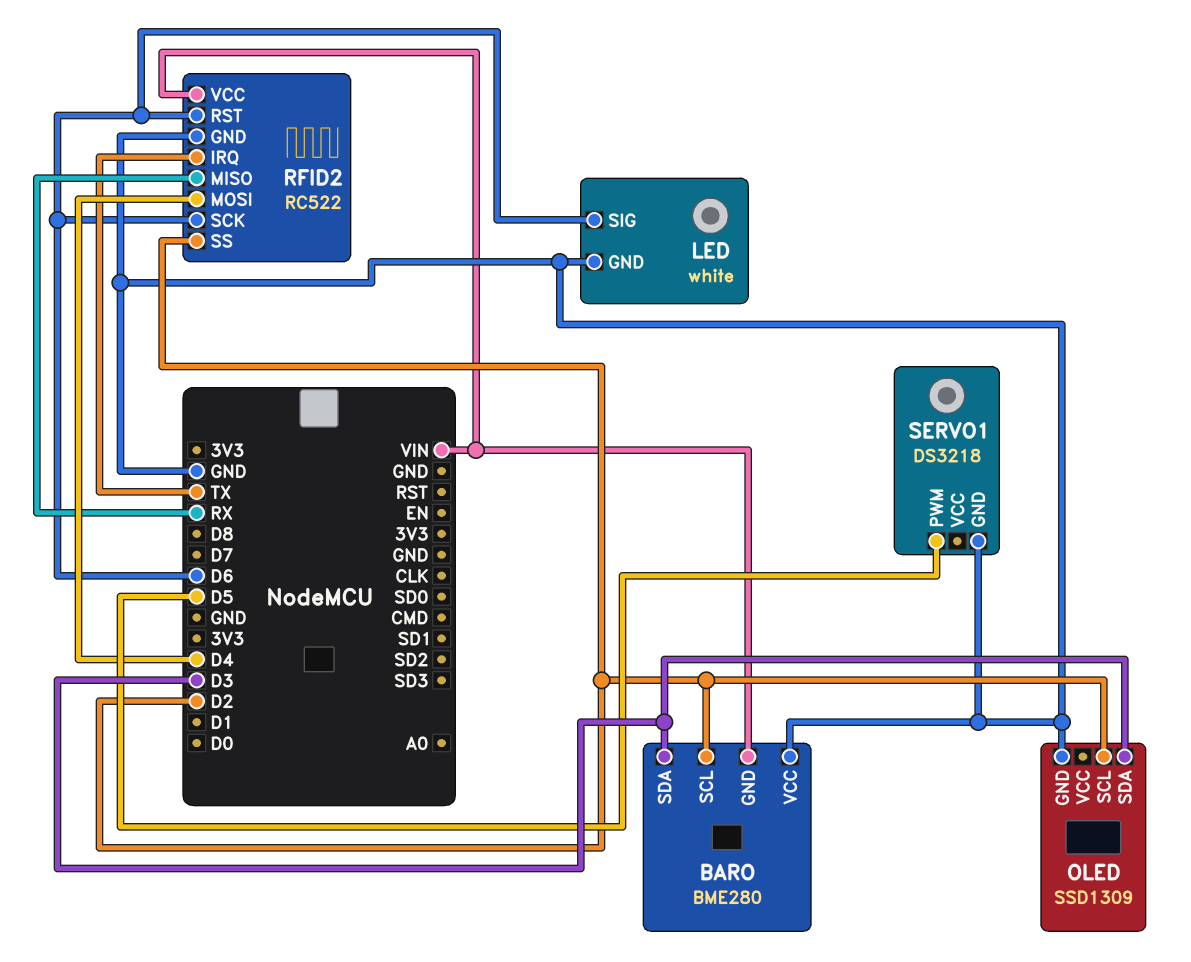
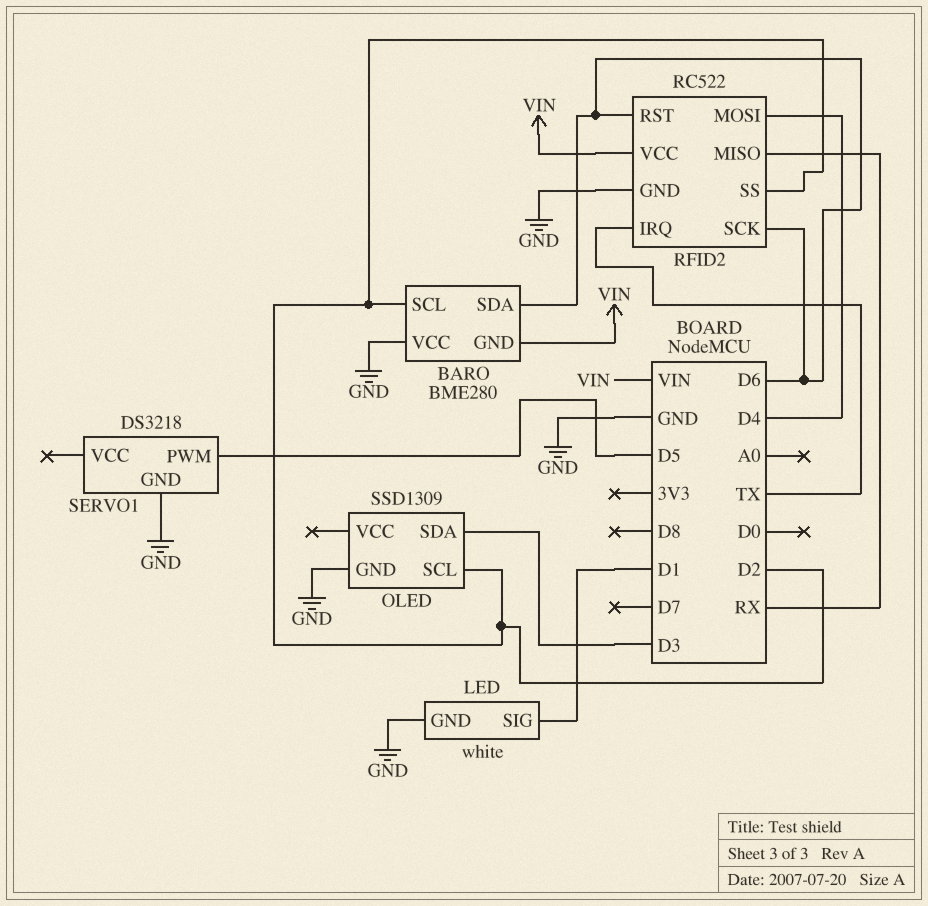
BARO pin SDA: D3 -> D6
LED pin SIG: D6 -> D1

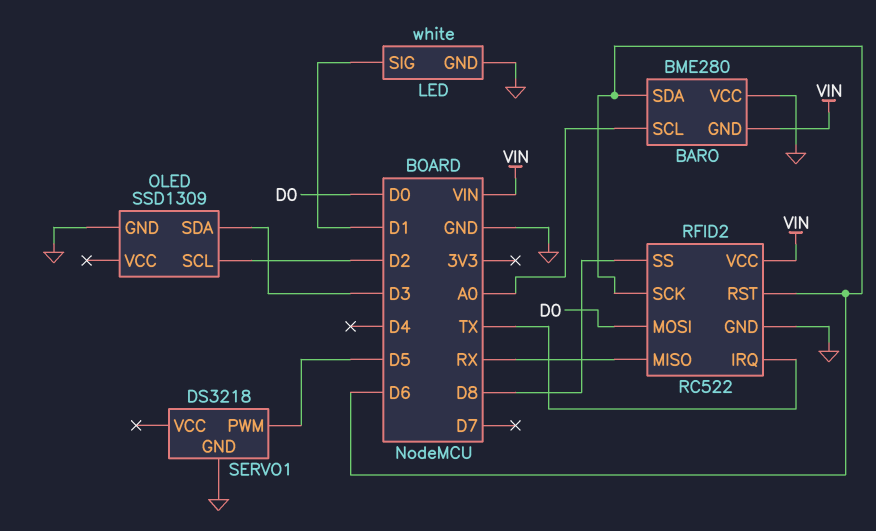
BARO pin SCL: D2 -> A0
RFID2 pin MOSI: D4 -> D0
RFID2 pin SS: D2 -> D8

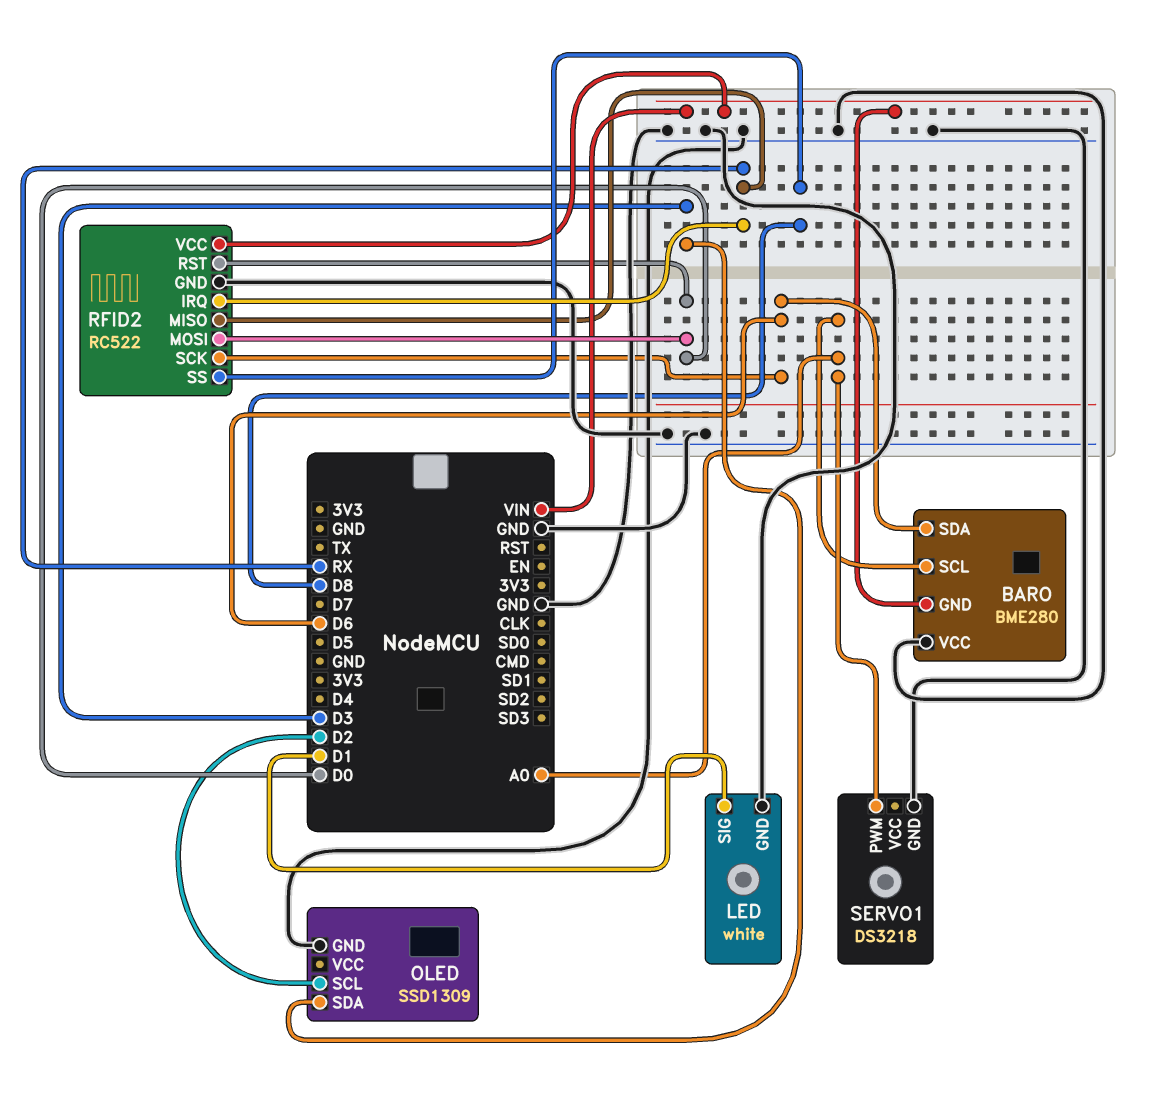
RFID2 pin IRQ: TX -> RX
RFID2 pin RST: D6 -> D0
SERVO1 pin PWM: D5 -> A0

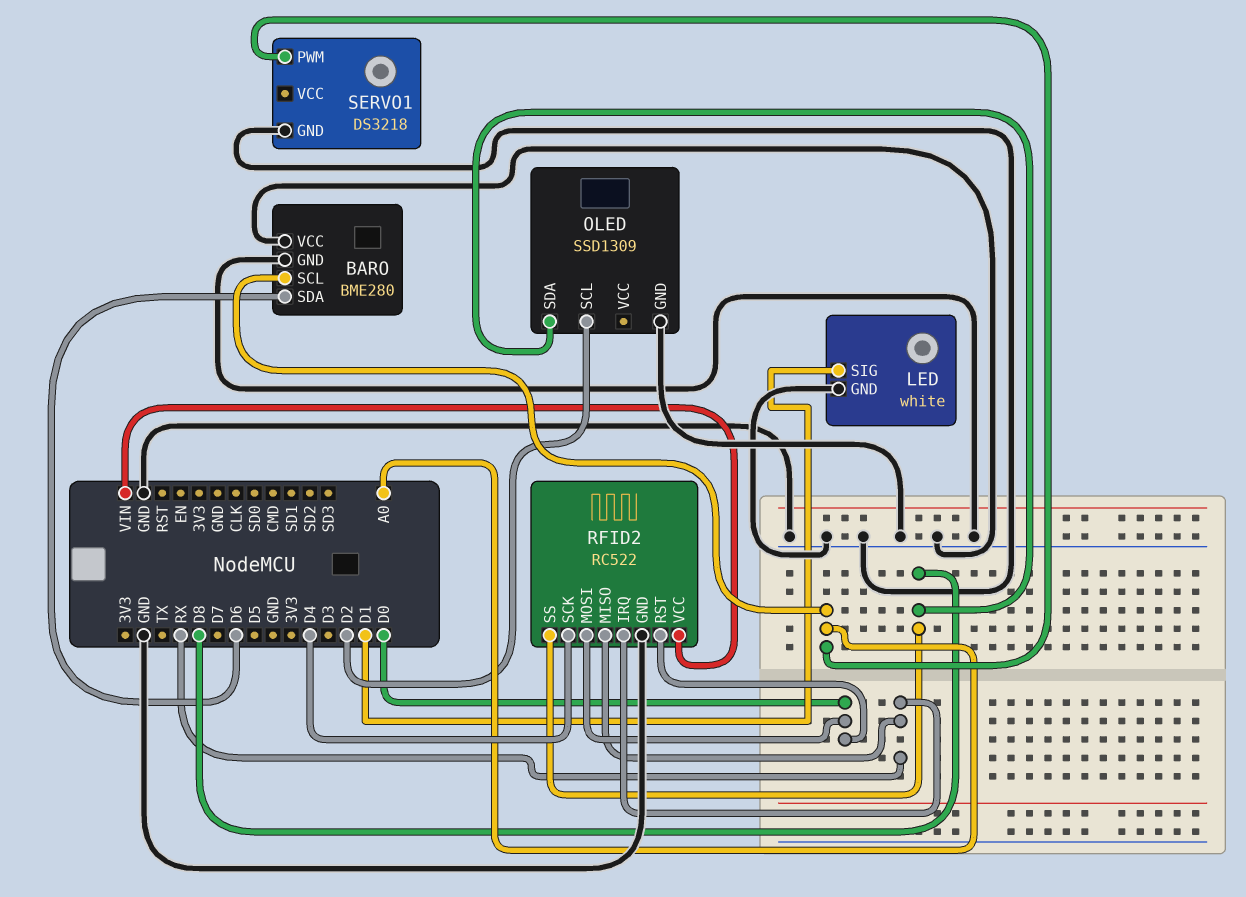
BARO pin GND: VIN -> GND
OLED pin SDA: D3 -> D8
RFID2 pin SCK: D6 -> D4

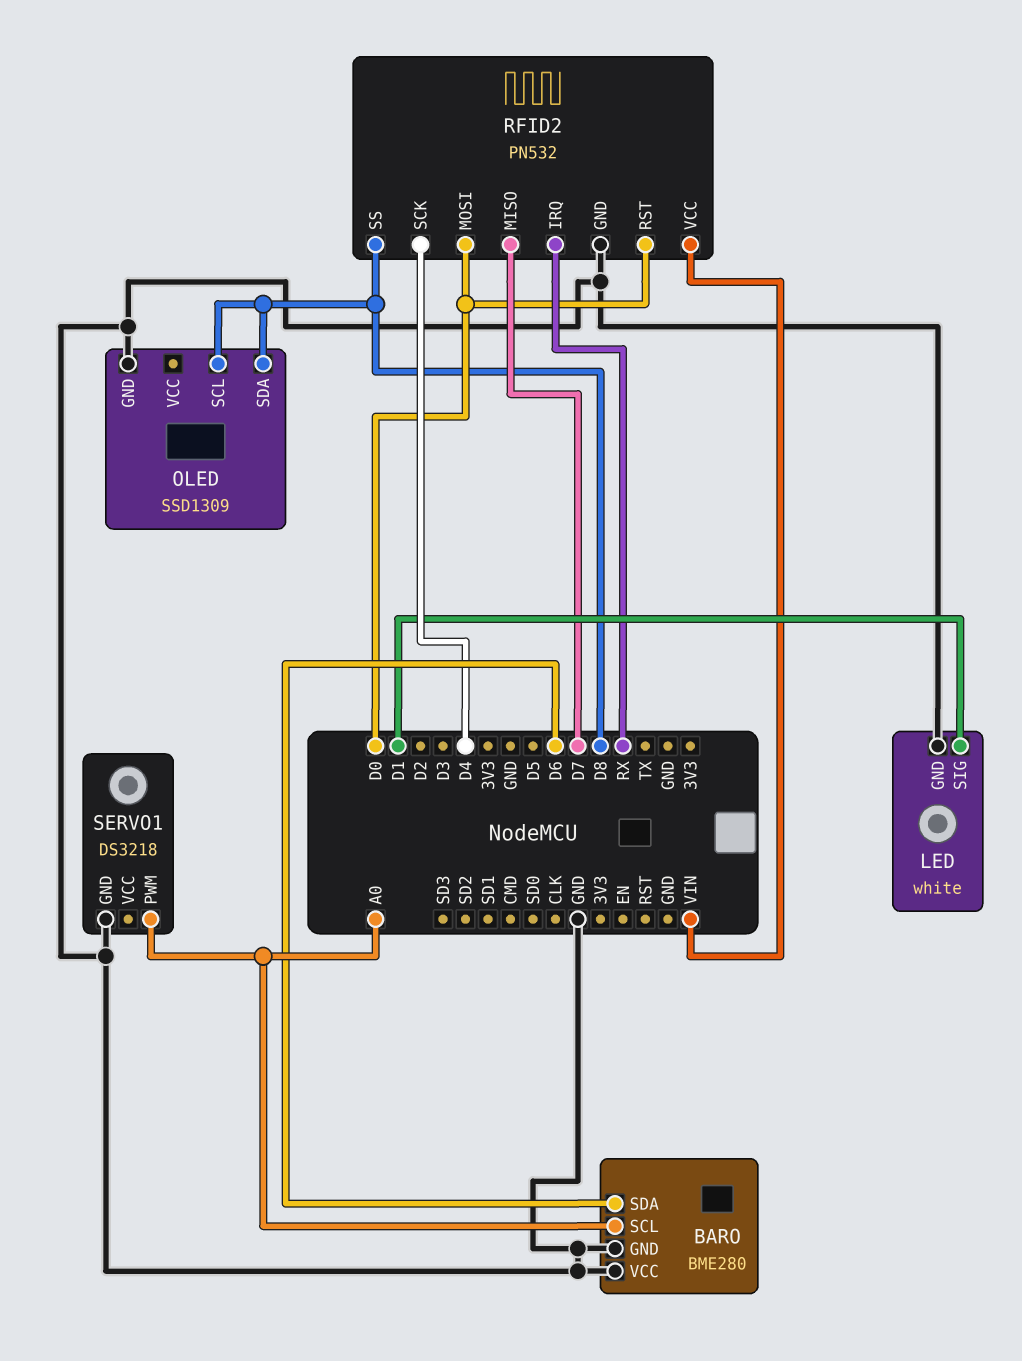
OLED pin SCL: D2 -> D8
RFID2: RC522 -> PN532
RFID2 pin MISO: RX -> D7

